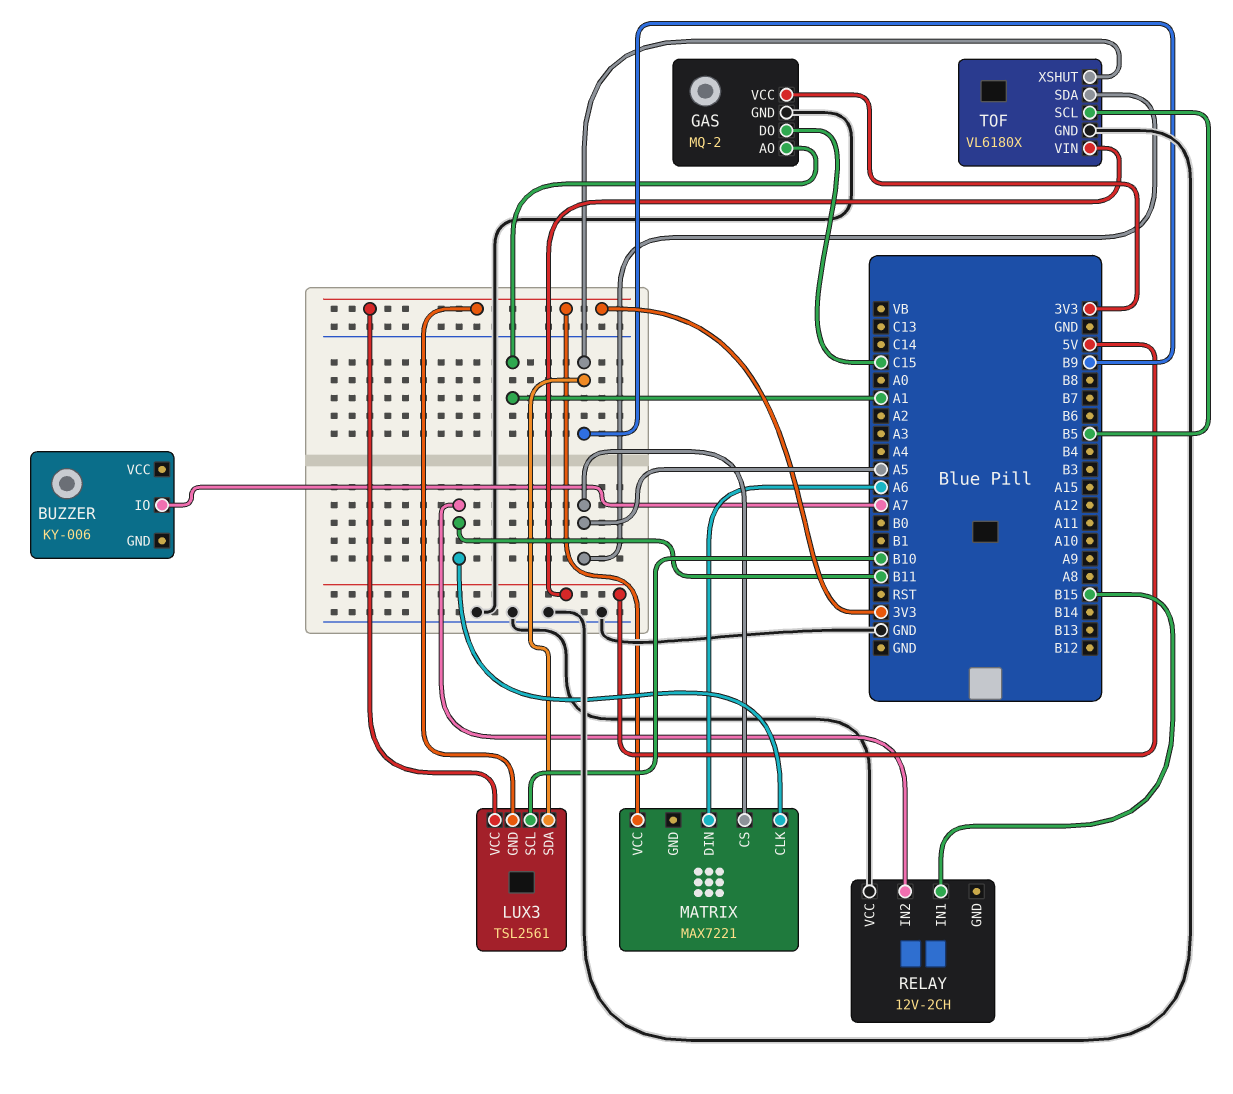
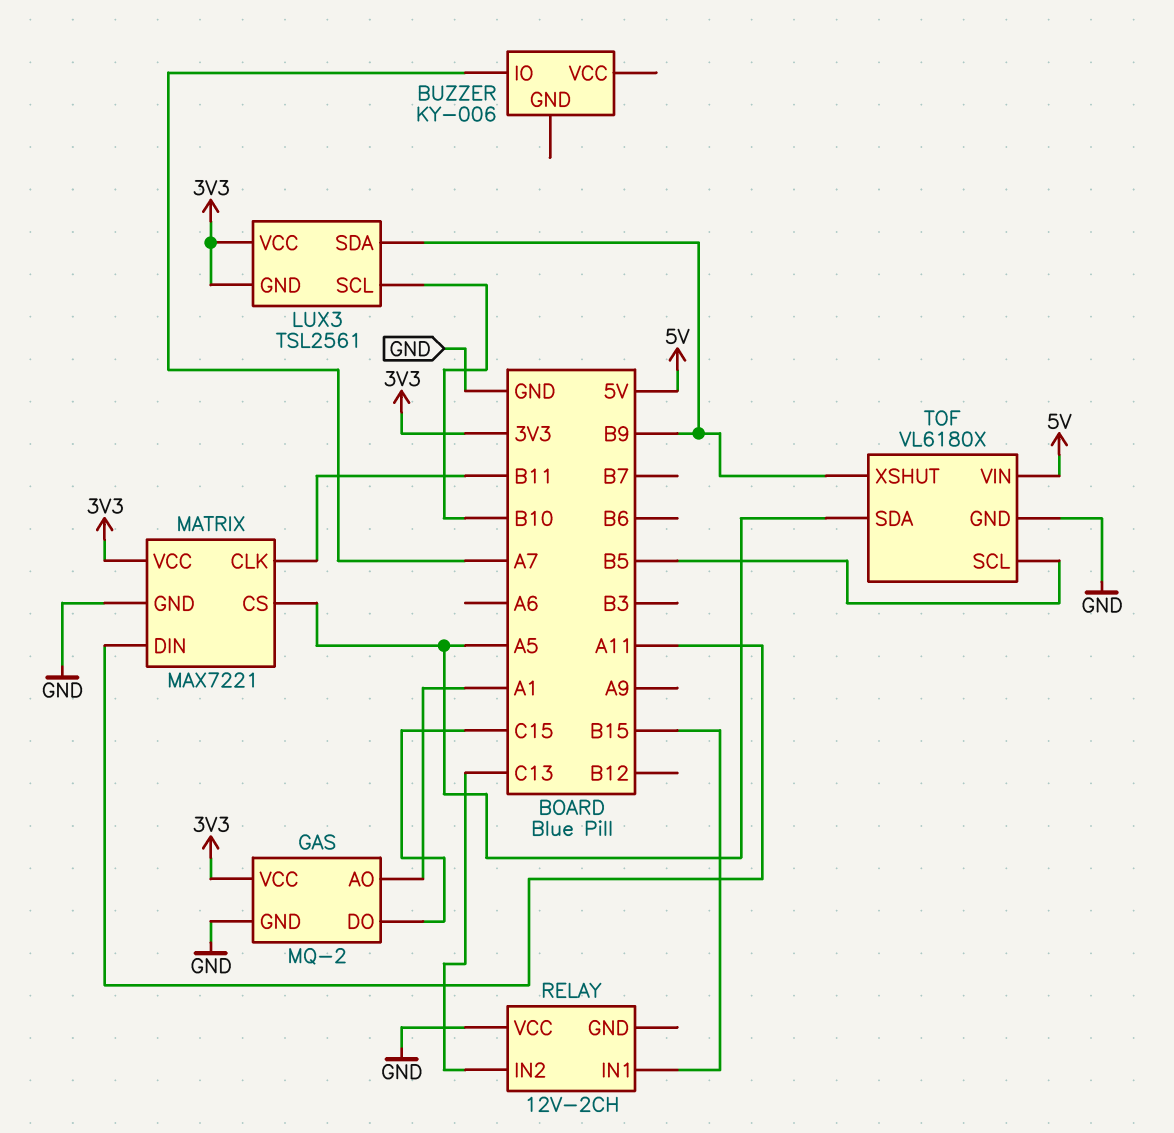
MATRIX pin DIN: A6 -> A11
MATRIX pin GND: none -> GND
RELAY pin IN2: B11 -> C13

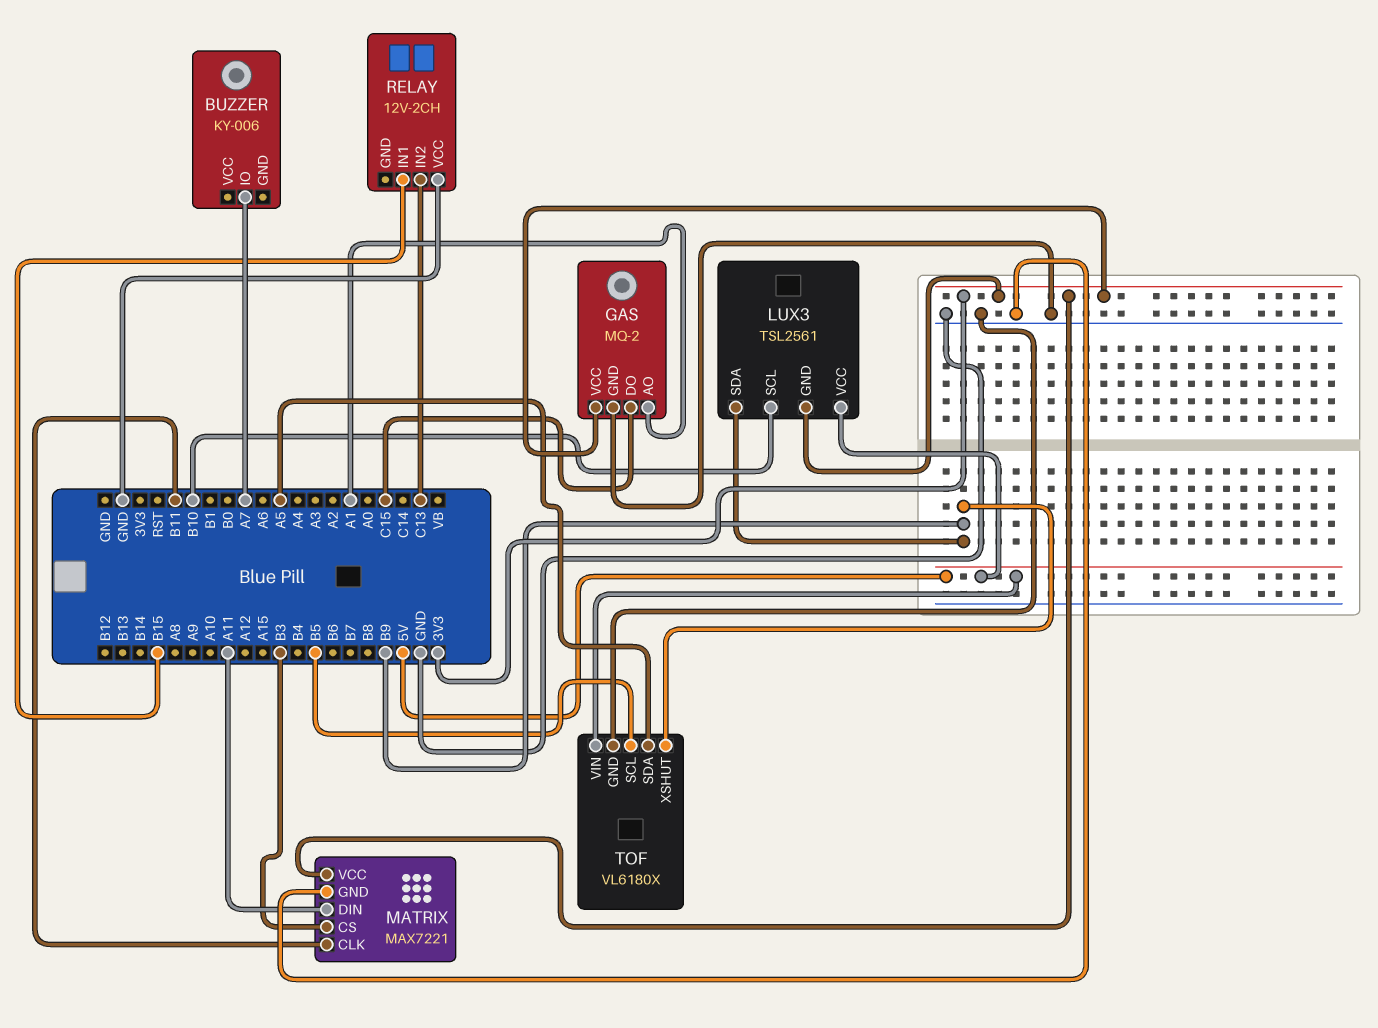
LUX3 pin VCC: 3V3 -> 5V
MATRIX pin CS: A5 -> B3

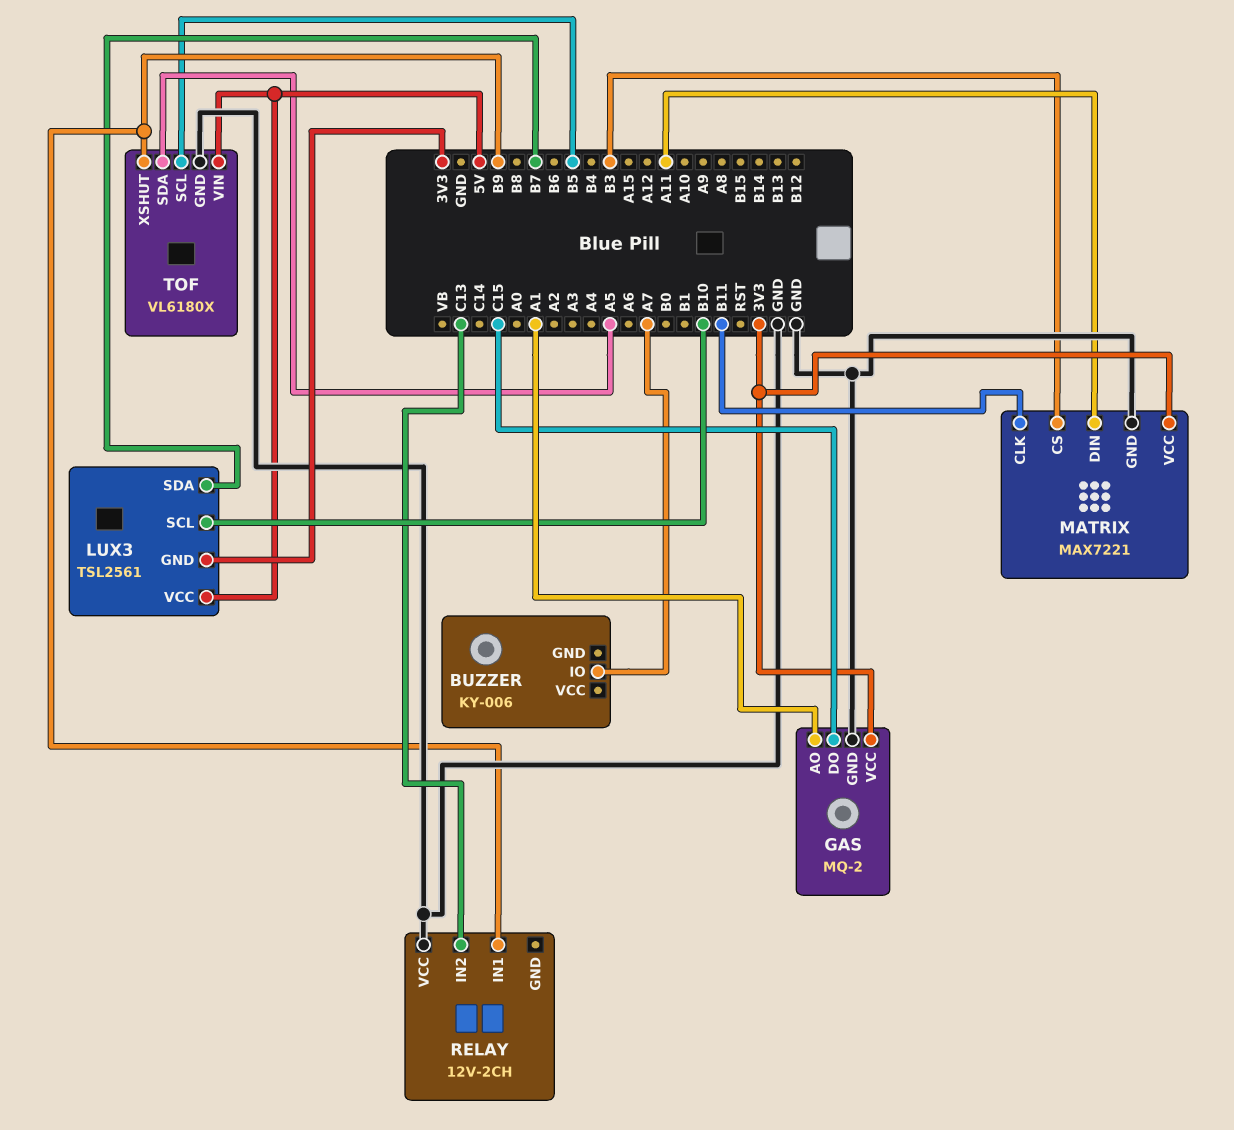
LUX3 pin SDA: B9 -> B7
RELAY pin IN1: B15 -> B9

